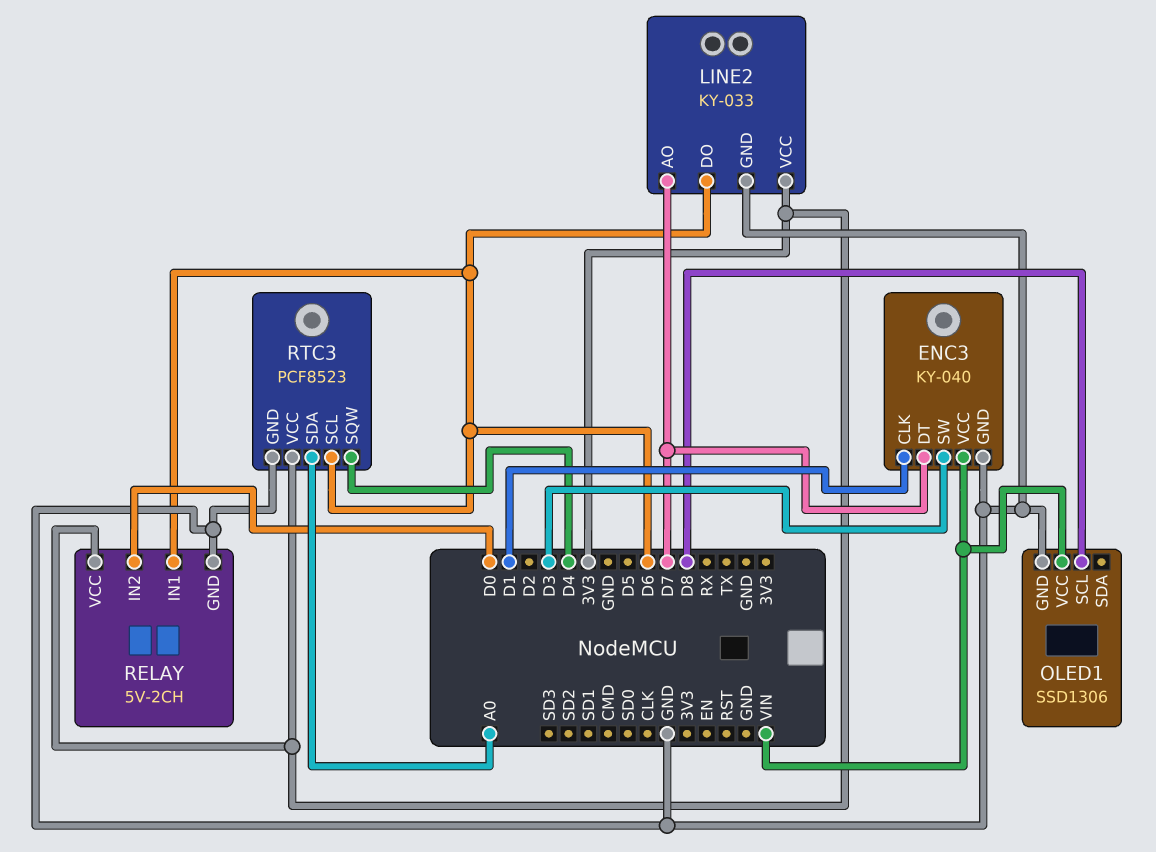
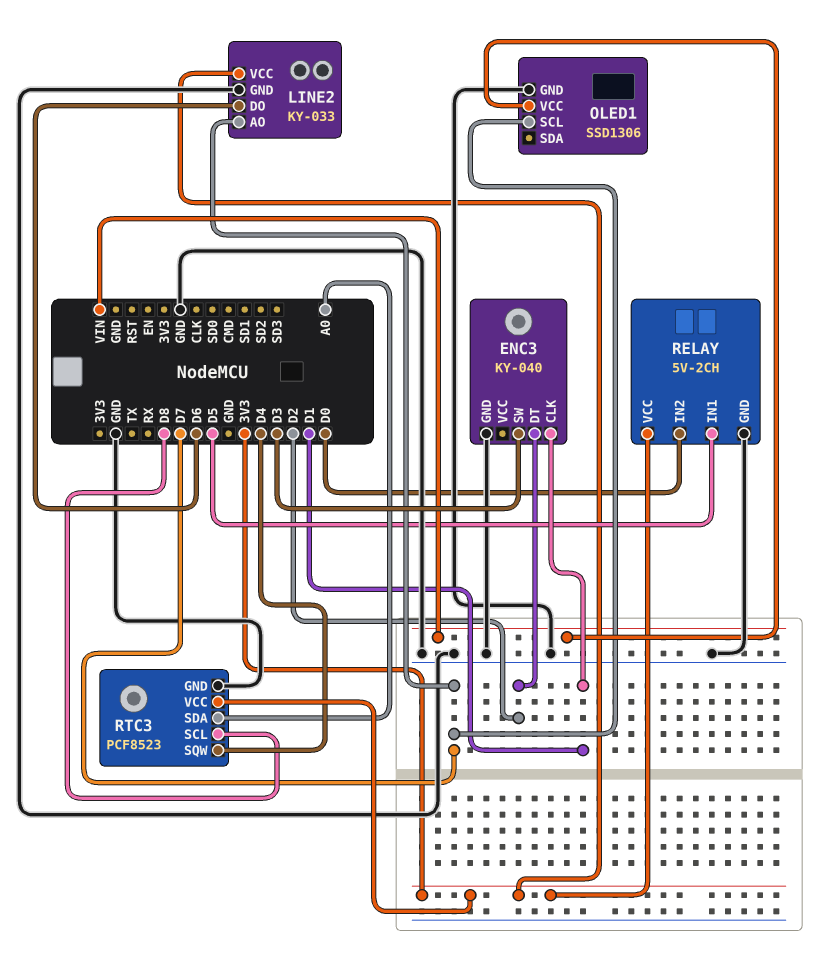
ENC3 pin DT: D7 -> D2
ENC3 pin VCC: VIN -> none
OLED1 pin SCL: D8 -> D7
RELAY pin IN1: D6 -> D5
RTC3 pin SCL: D6 -> D8

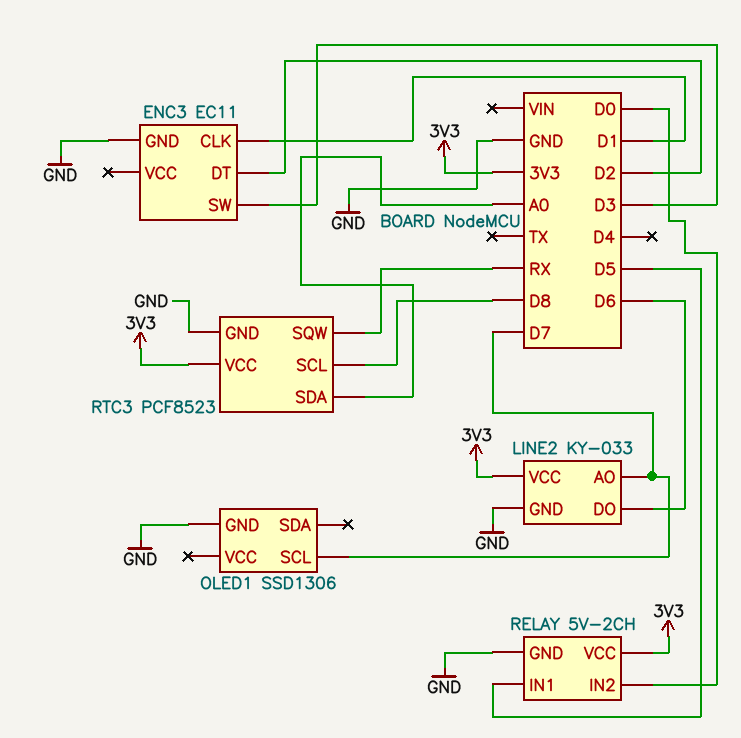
ENC3: KY-040 -> EC11
OLED1 pin VCC: VIN -> none
RTC3 pin SQW: D4 -> RX

